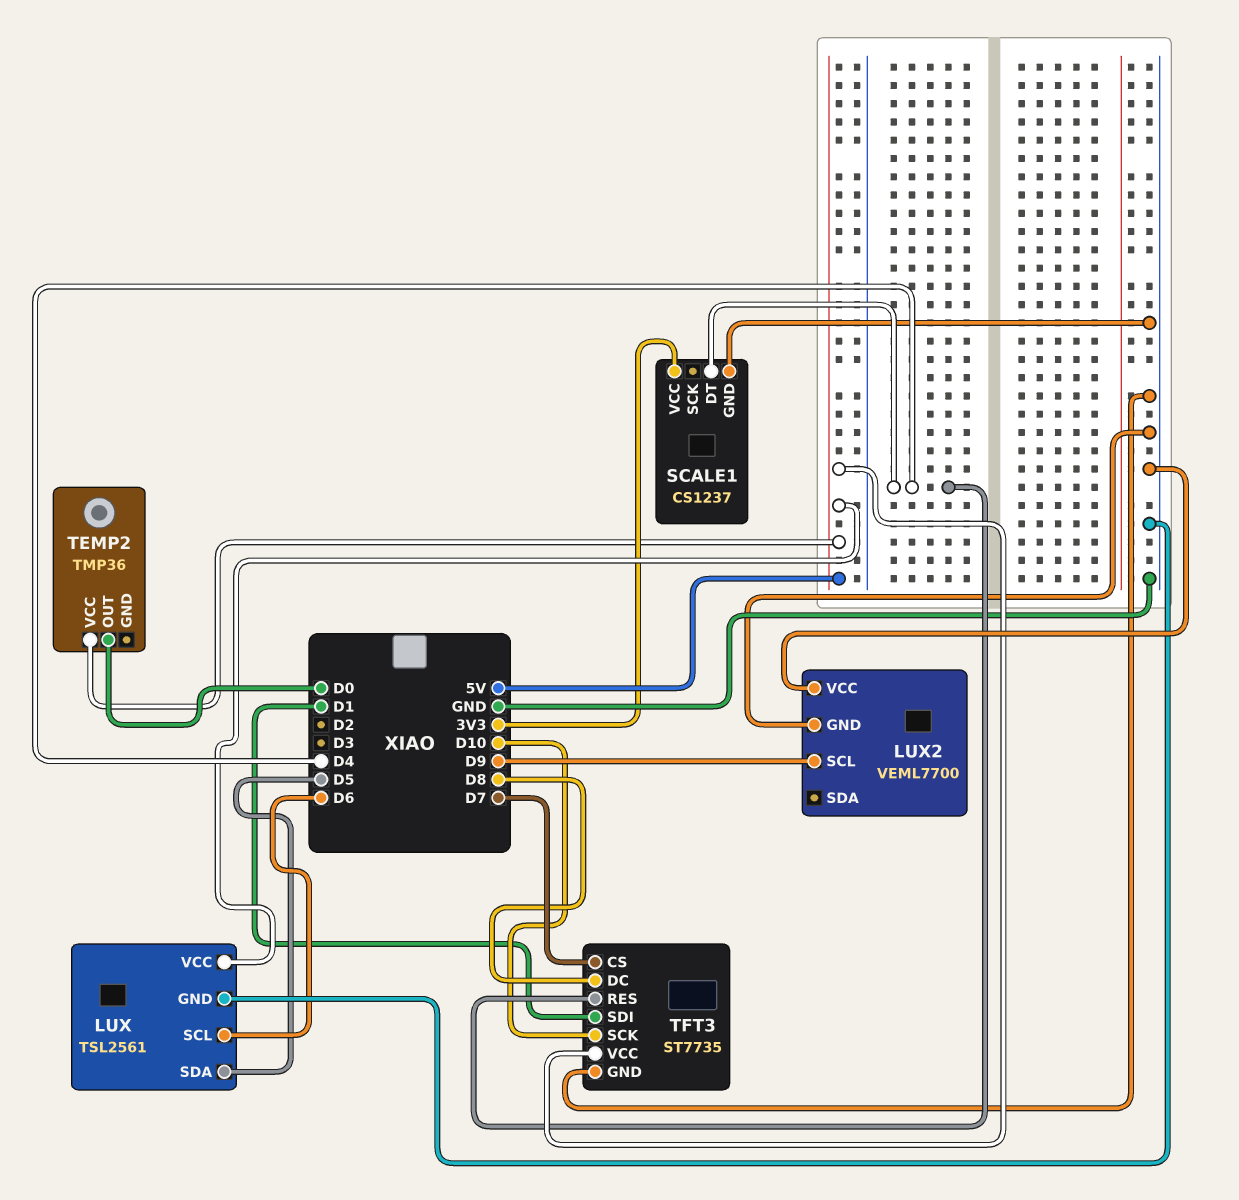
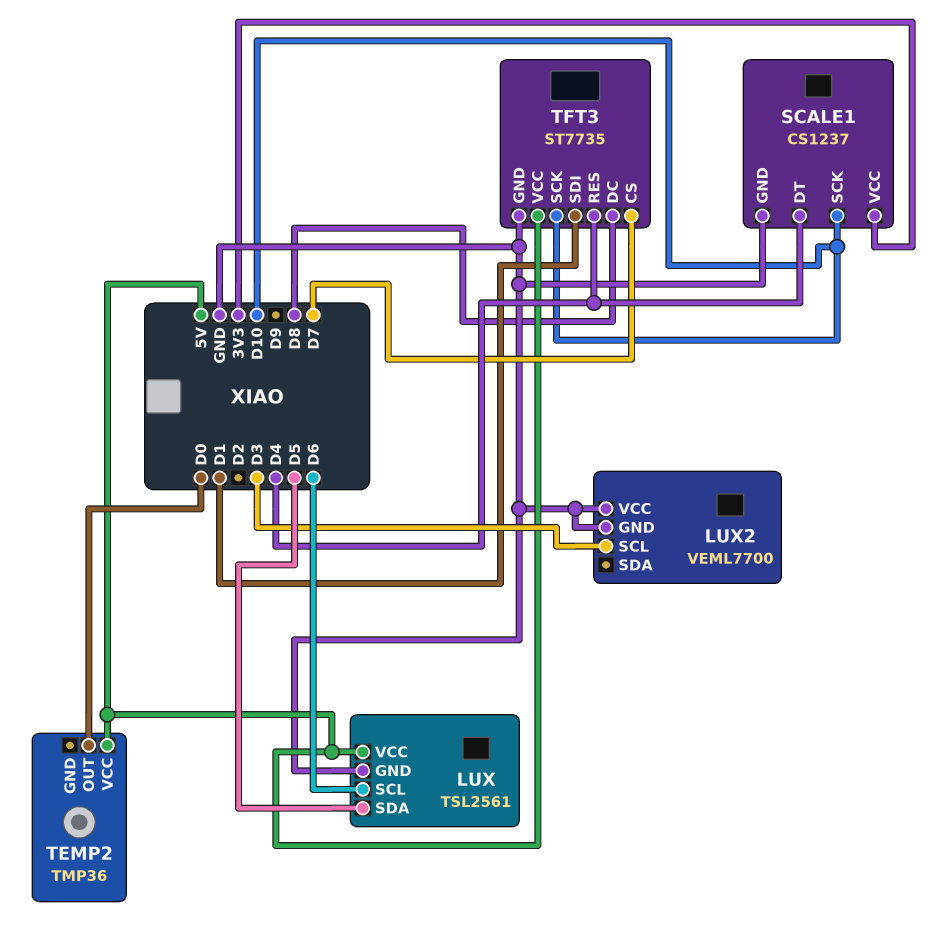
LUX2 pin SCL: D9 -> D3
SCALE1 pin SCK: none -> D10

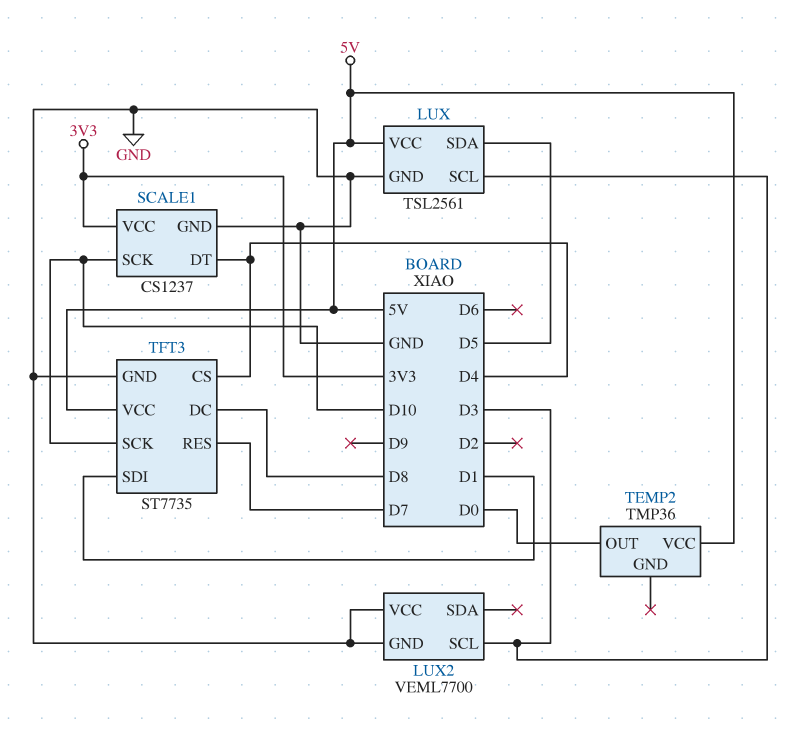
LUX pin SCL: D6 -> D3
TFT3 pin CS: D7 -> D4
TFT3 pin RES: D4 -> D7

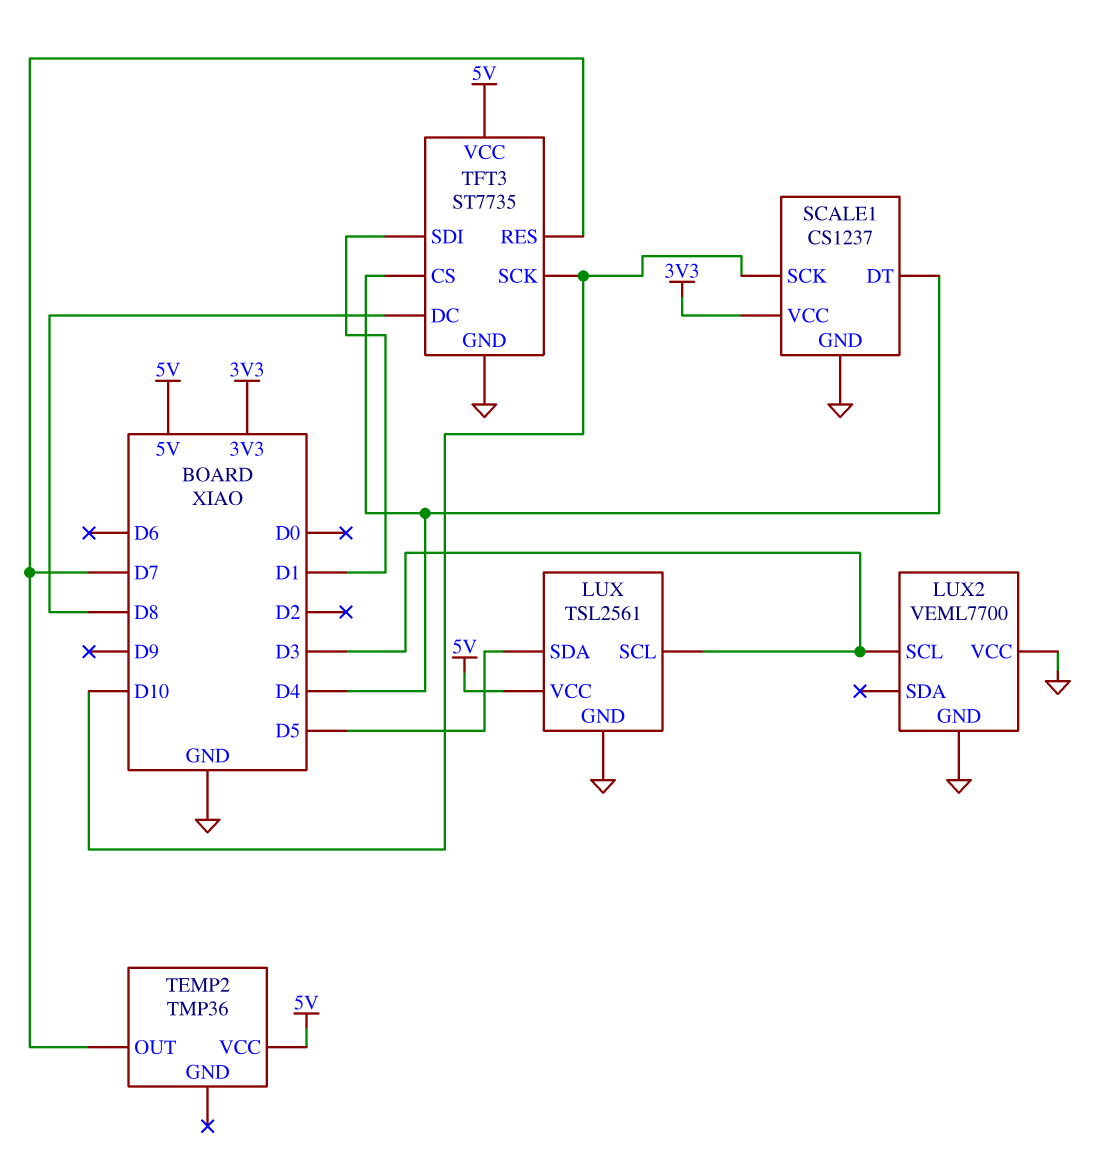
TEMP2 pin OUT: D0 -> D7

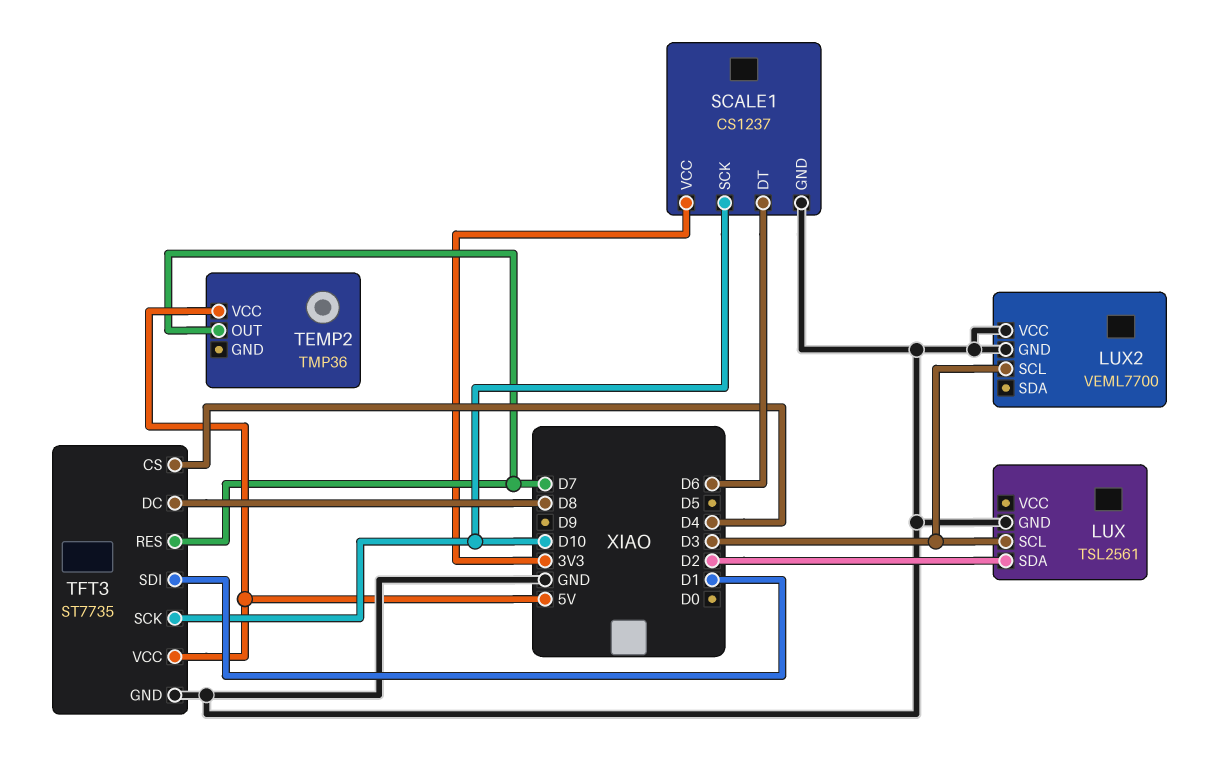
LUX pin SDA: D5 -> D2
LUX pin VCC: 5V -> none
SCALE1 pin DT: D4 -> D6

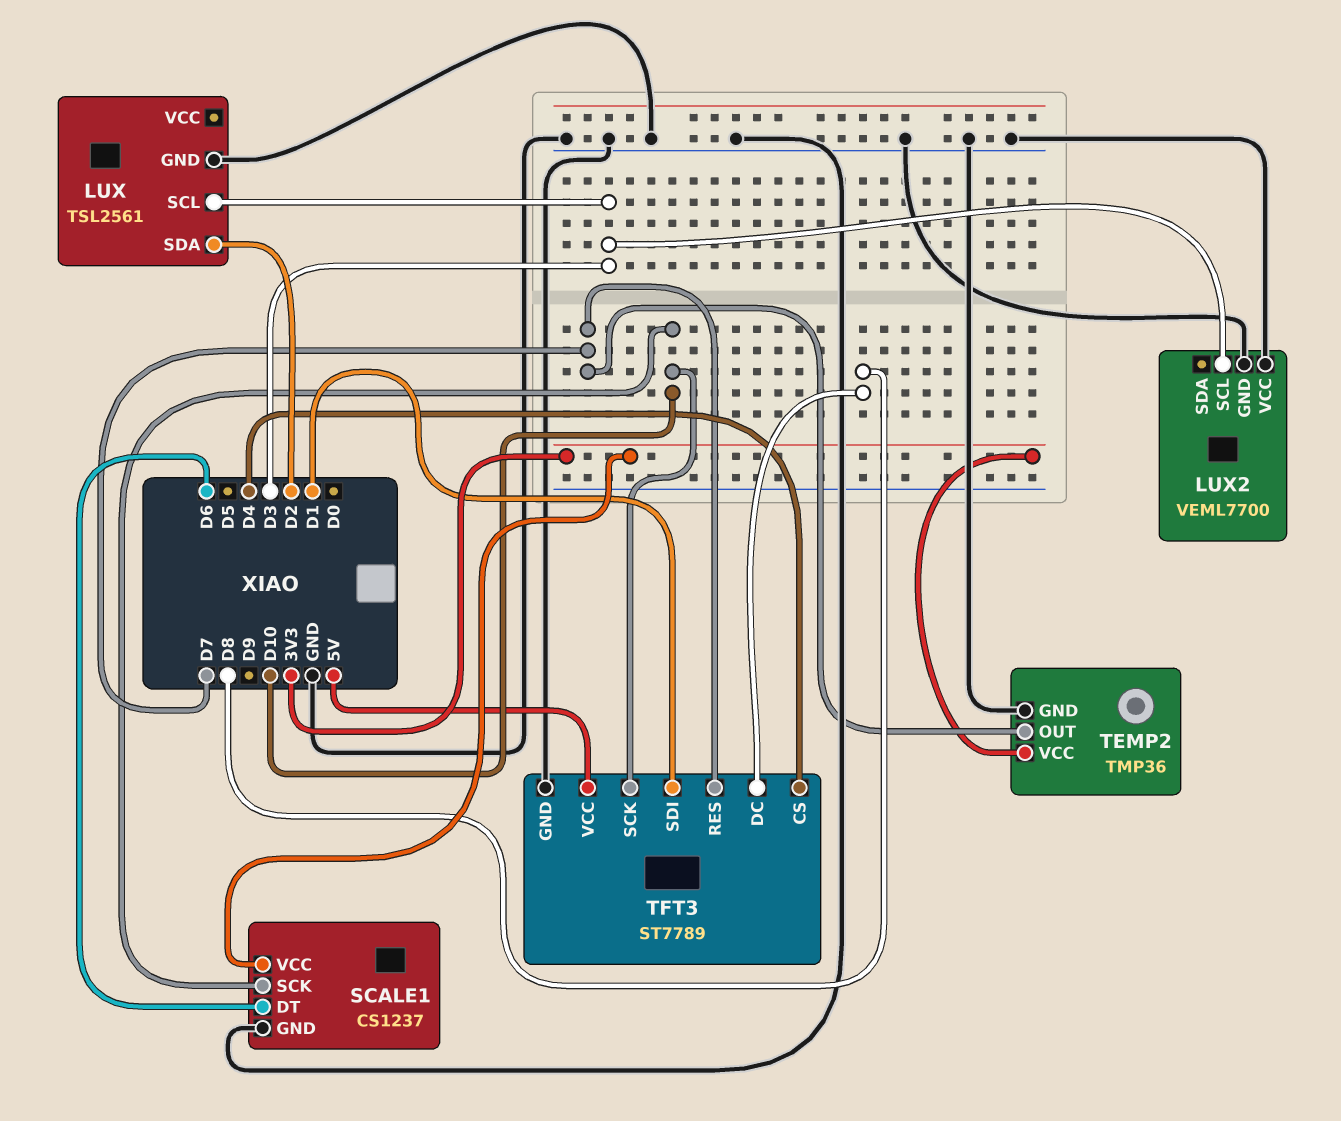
TEMP2 pin GND: none -> GND
TEMP2 pin VCC: 5V -> 3V3
TFT3: ST7735 -> ST7789

